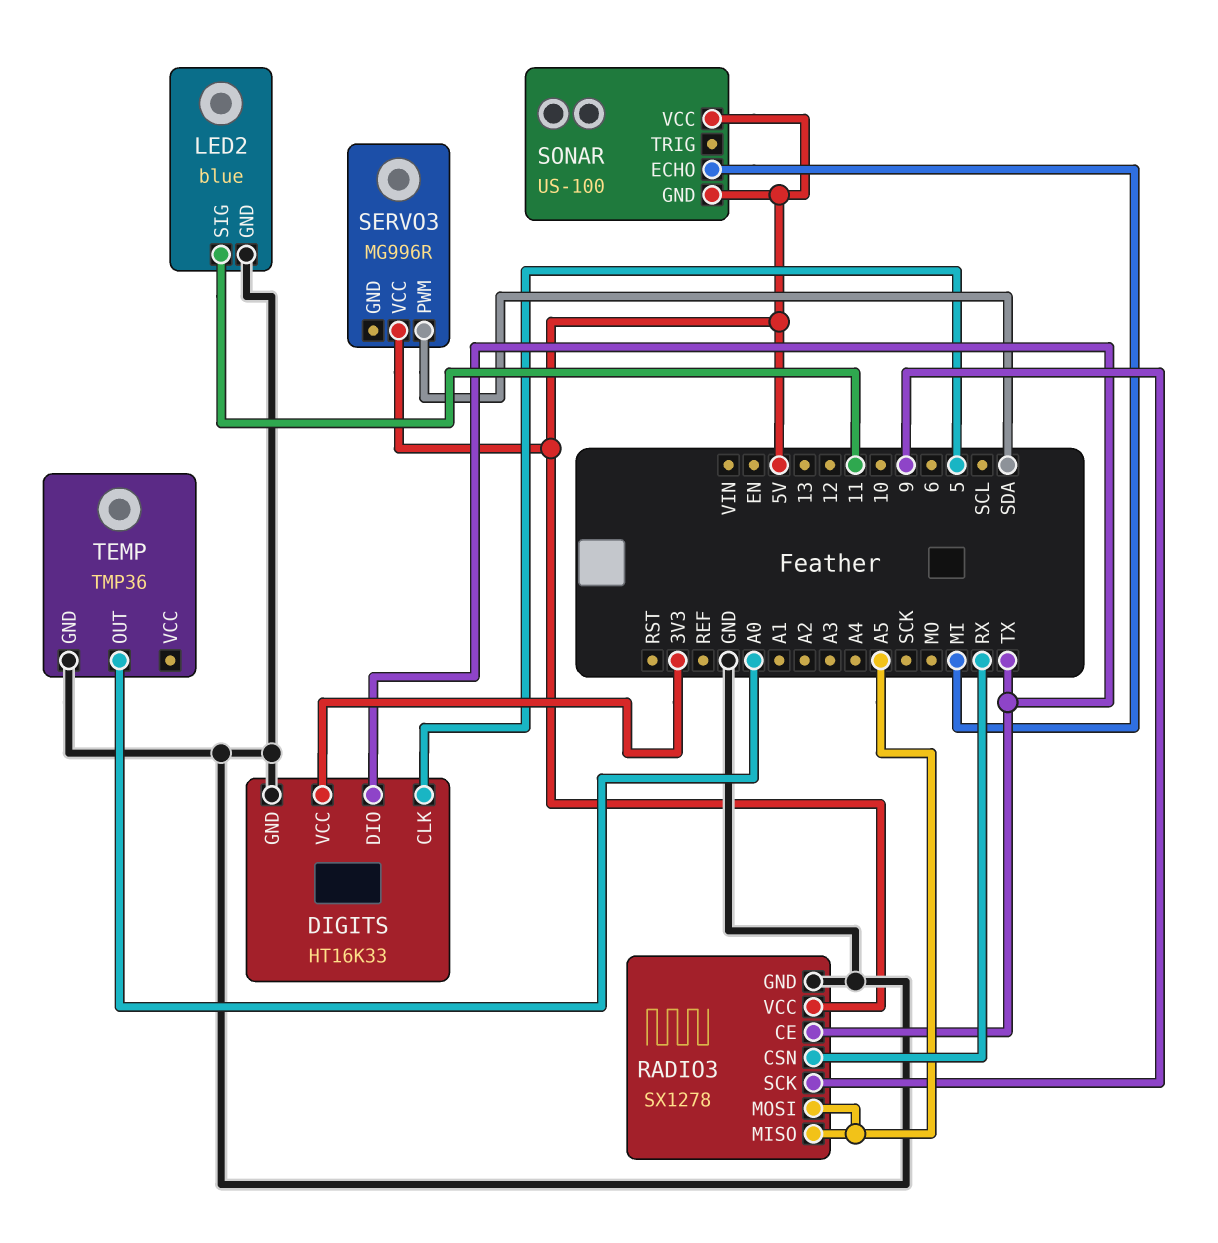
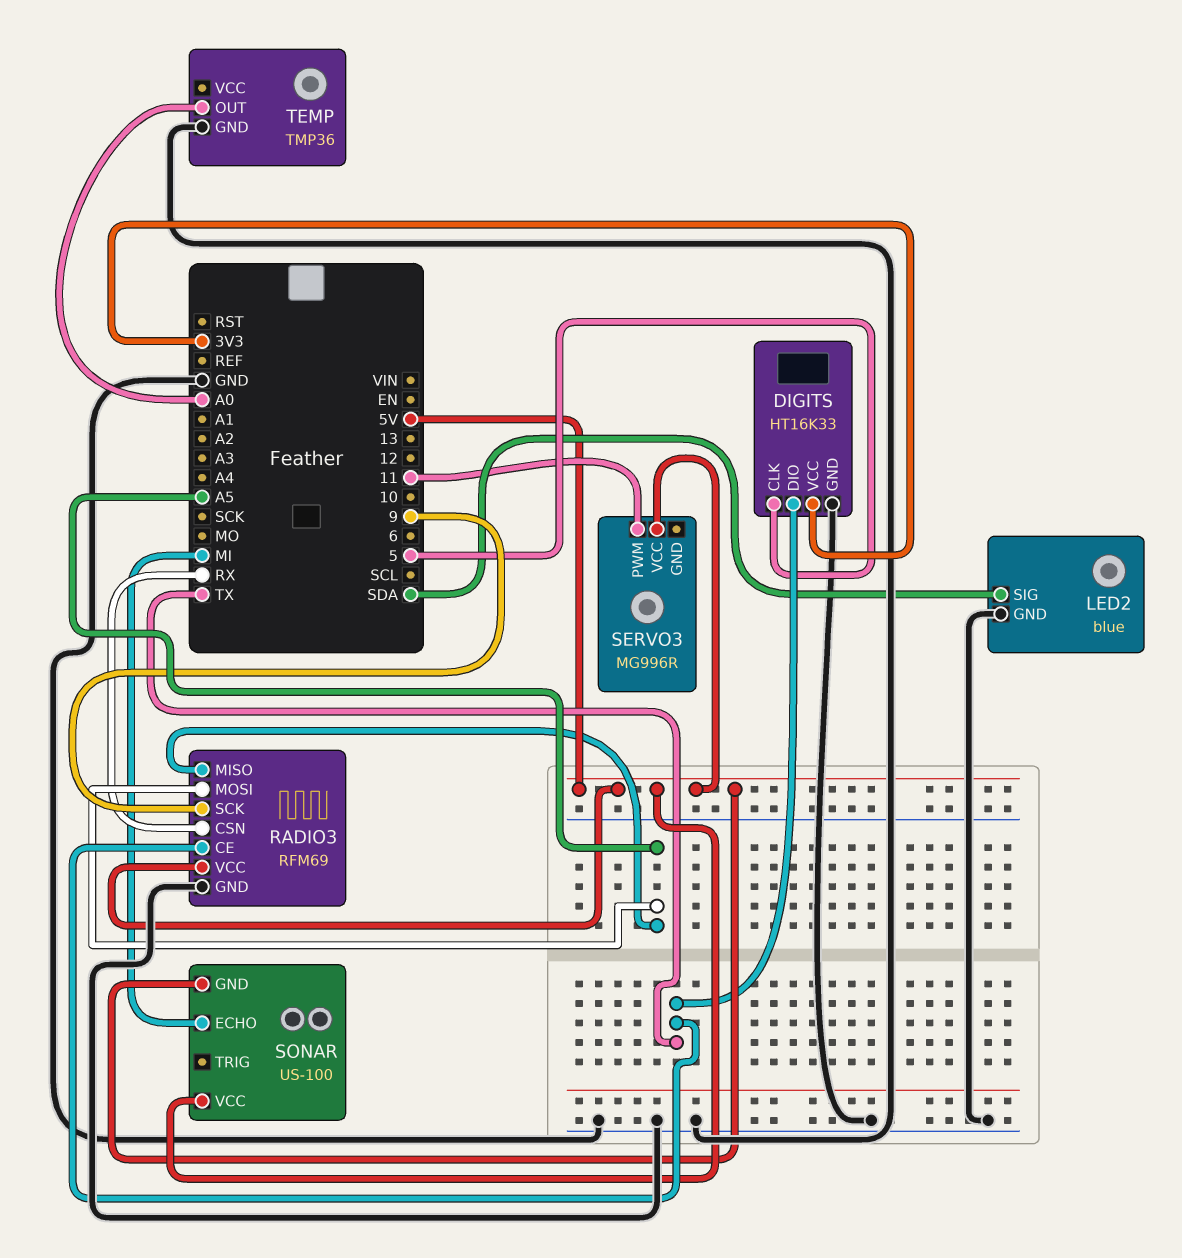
LED2 pin SIG: 11 -> SDA
RADIO3: SX1278 -> RFM69
SERVO3 pin PWM: SDA -> 11

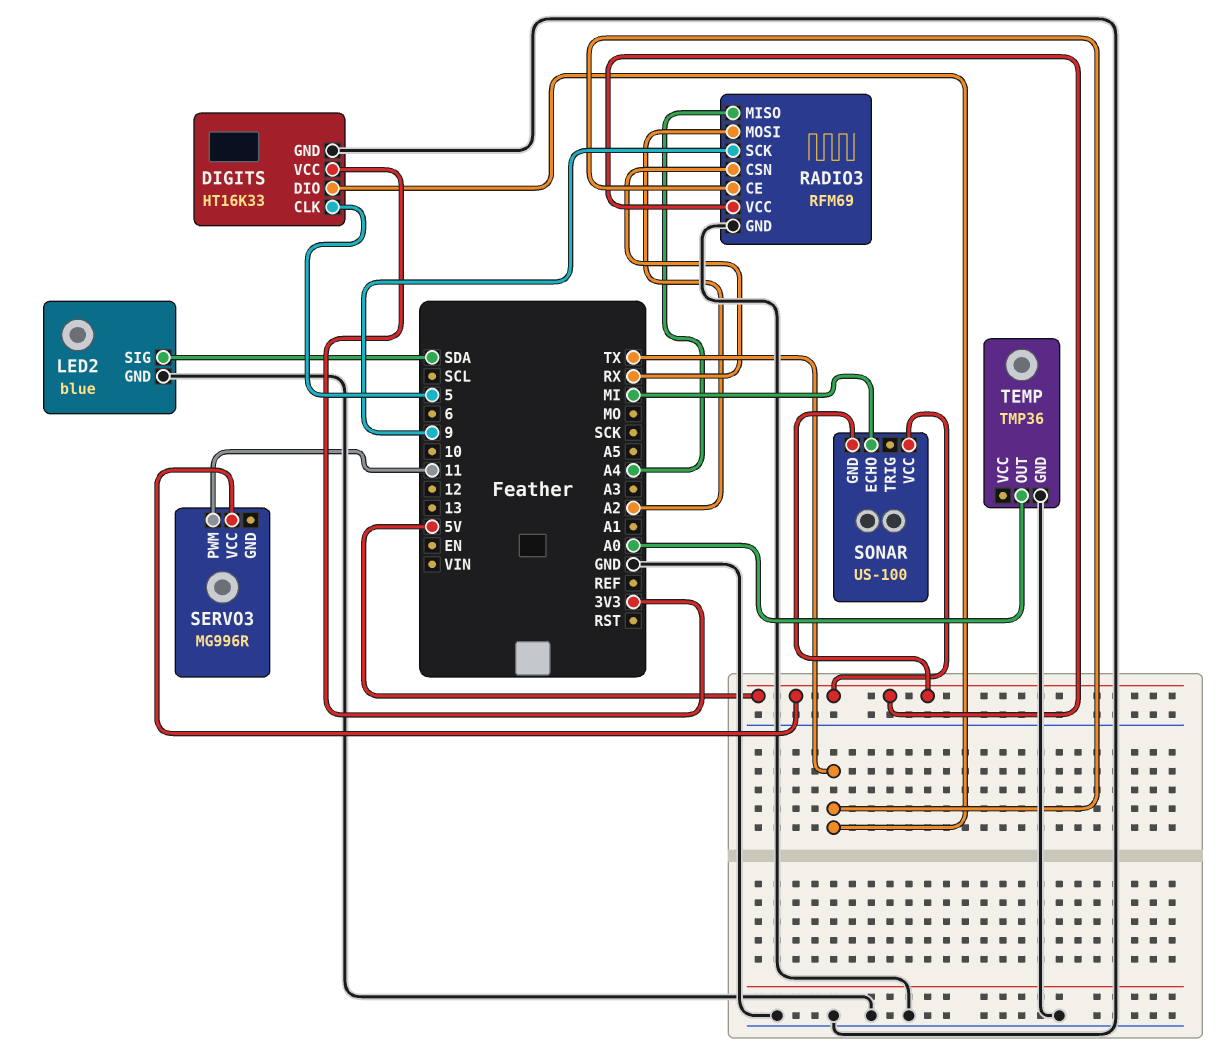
RADIO3 pin MISO: A5 -> A4
RADIO3 pin MOSI: A5 -> A2

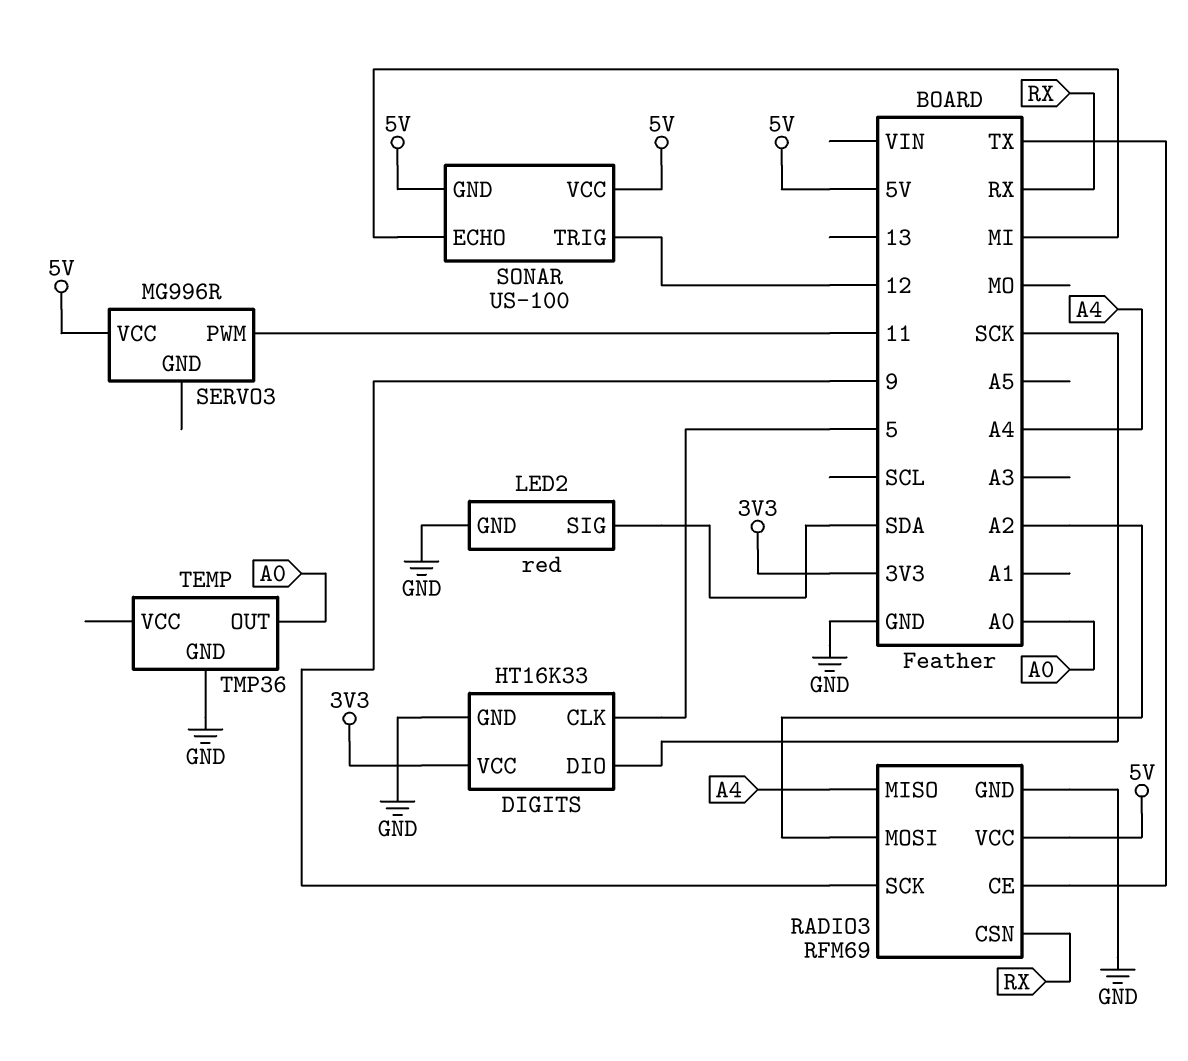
DIGITS pin DIO: TX -> SCK
LED2: blue -> red
SONAR pin TRIG: none -> 12

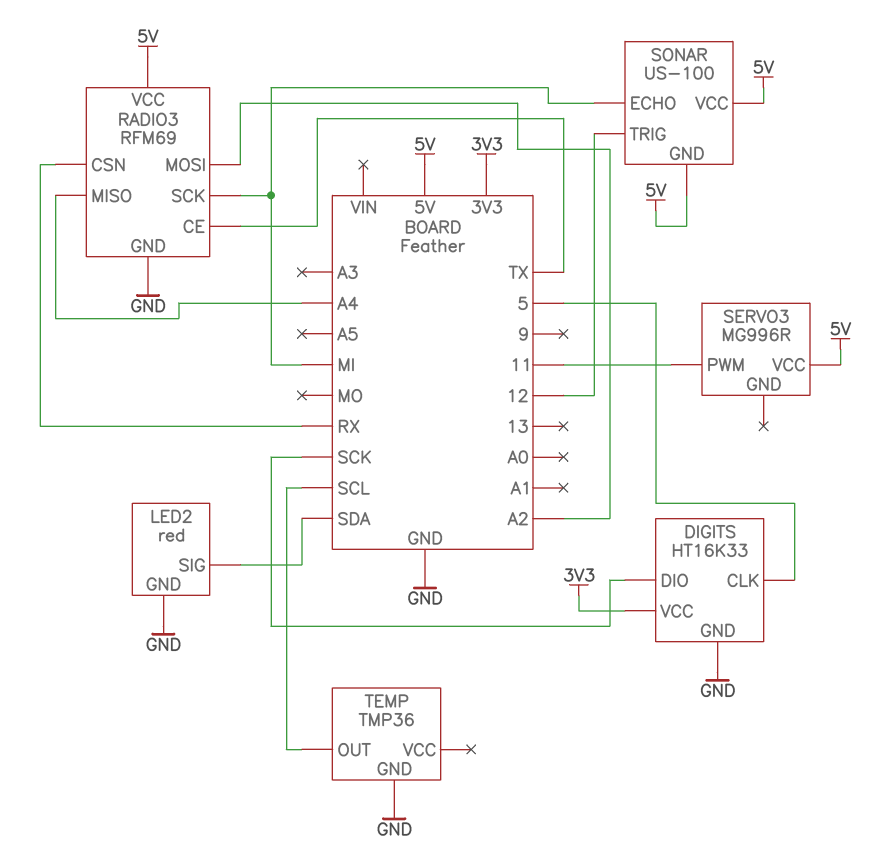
RADIO3 pin SCK: 9 -> MI
TEMP pin OUT: A0 -> SCL

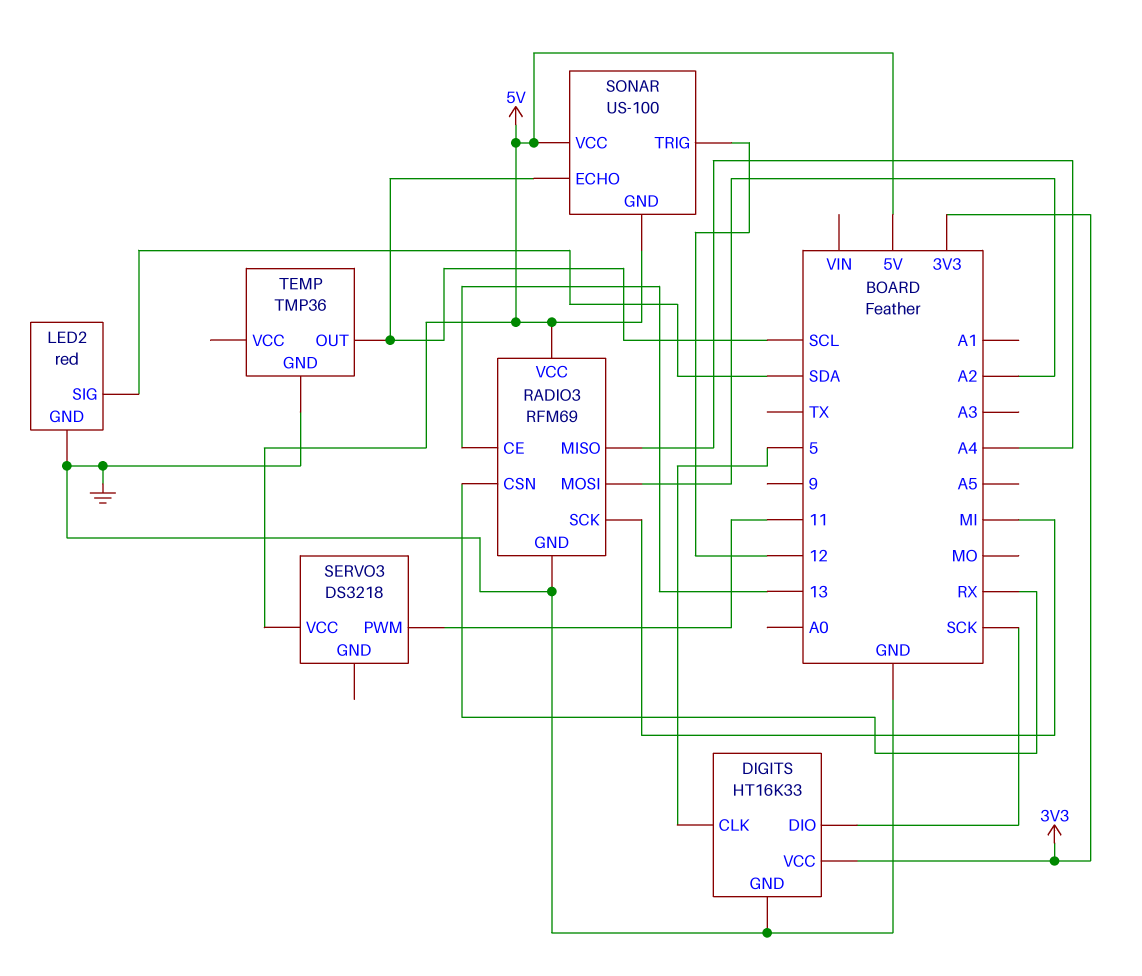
RADIO3 pin CE: TX -> 13
SERVO3: MG996R -> DS3218
SONAR pin ECHO: MI -> SCL

